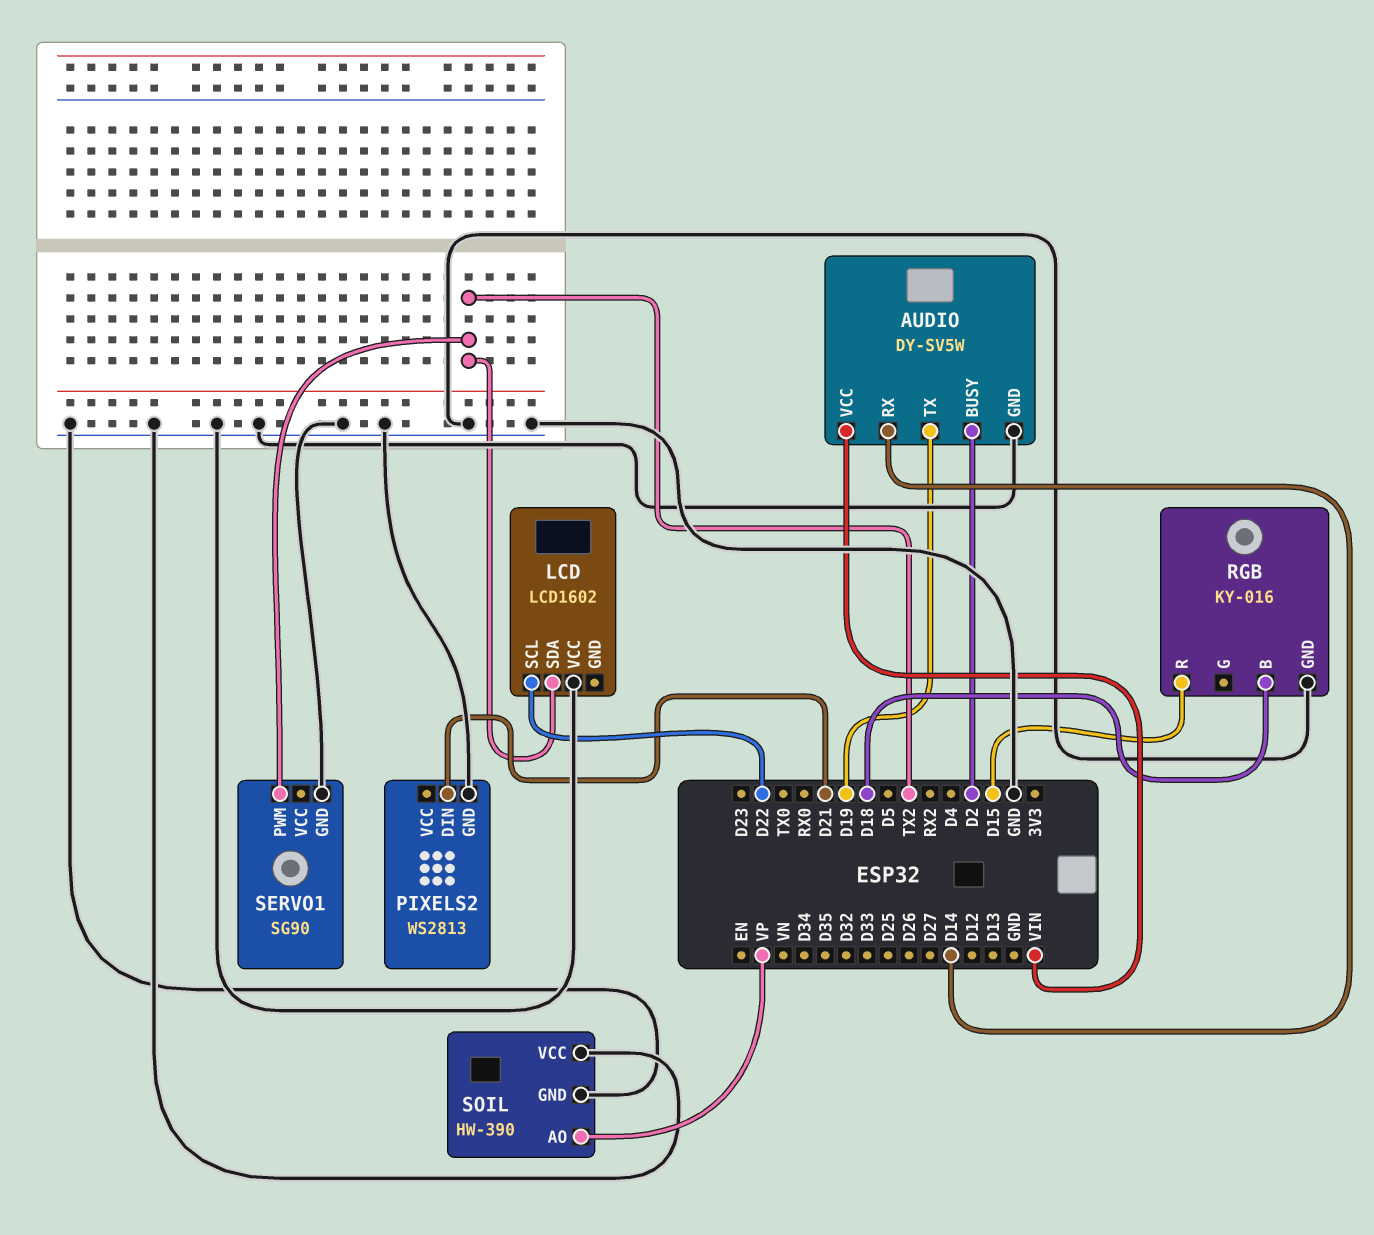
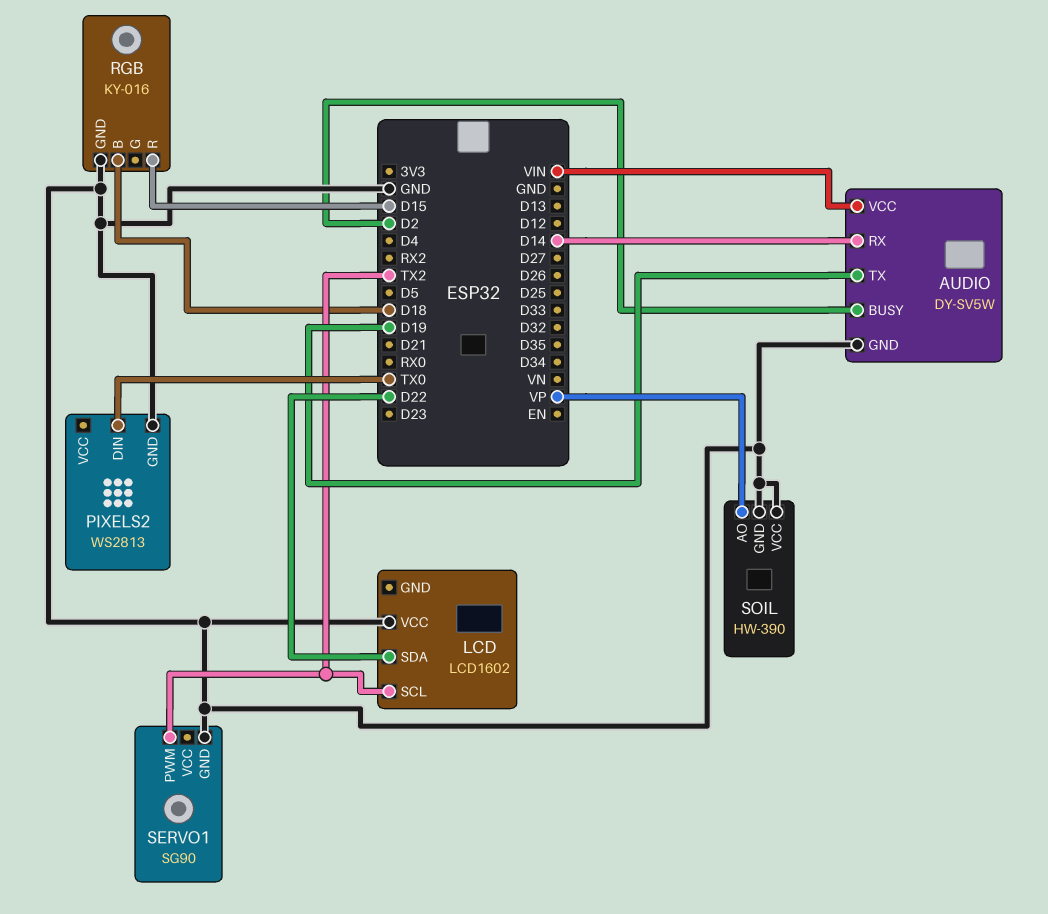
LCD pin SCL: D22 -> TX2
LCD pin SDA: TX2 -> D22
PIXELS2 pin DIN: D21 -> TX0

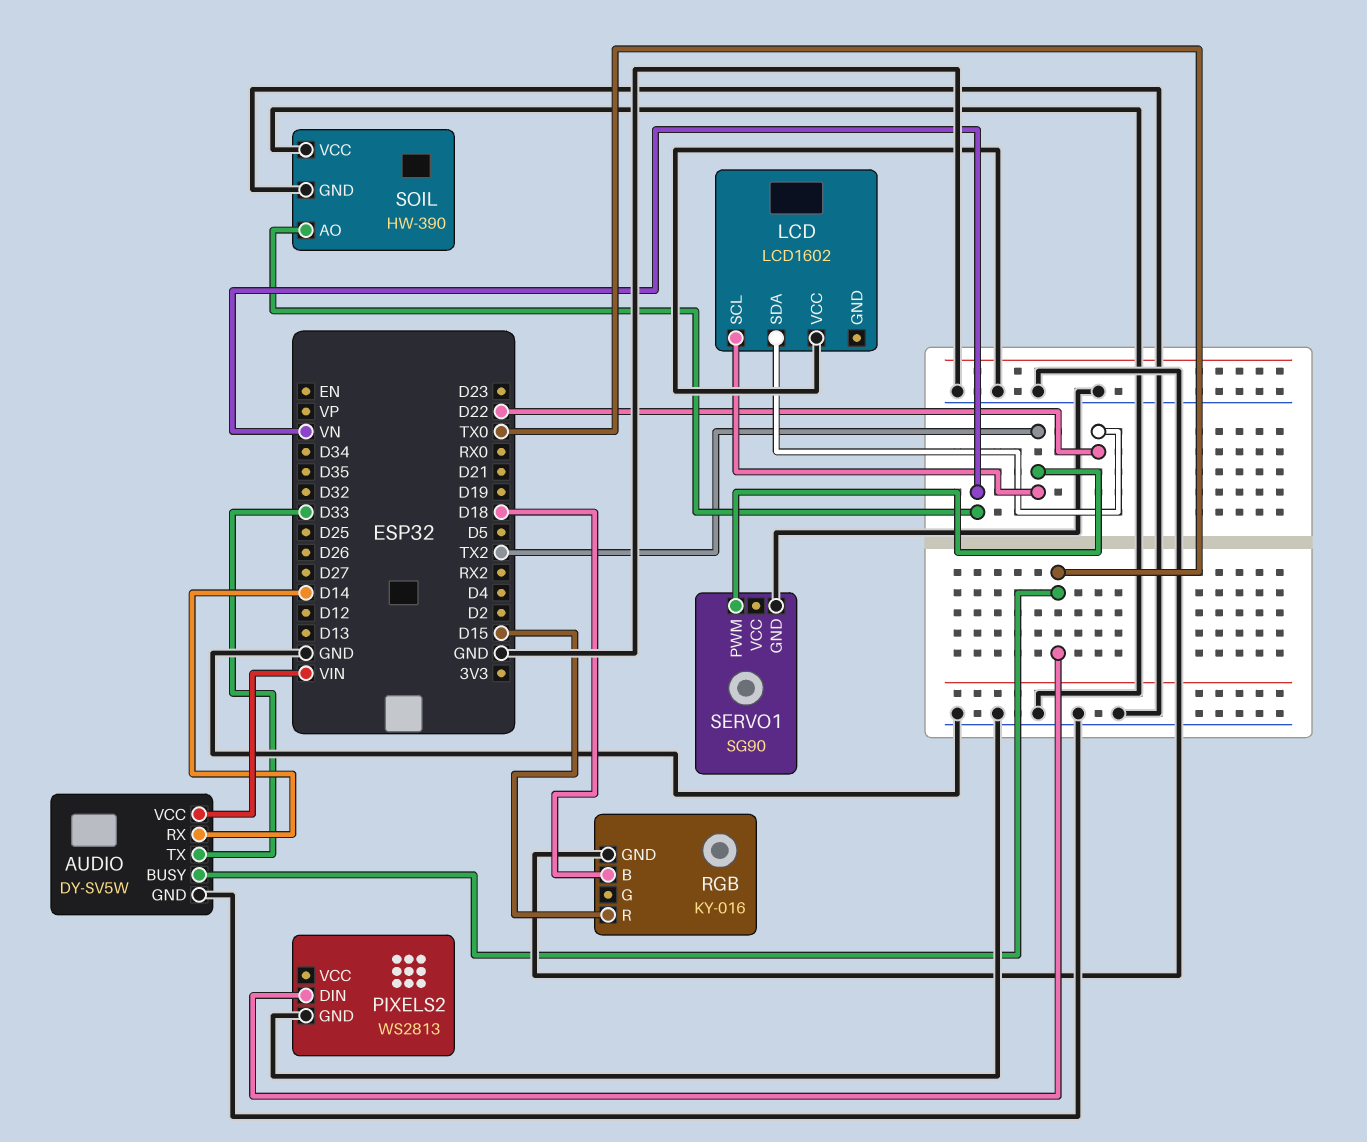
AUDIO pin BUSY: D2 -> TX0
AUDIO pin TX: D19 -> D33
SOIL pin AO: VP -> VN

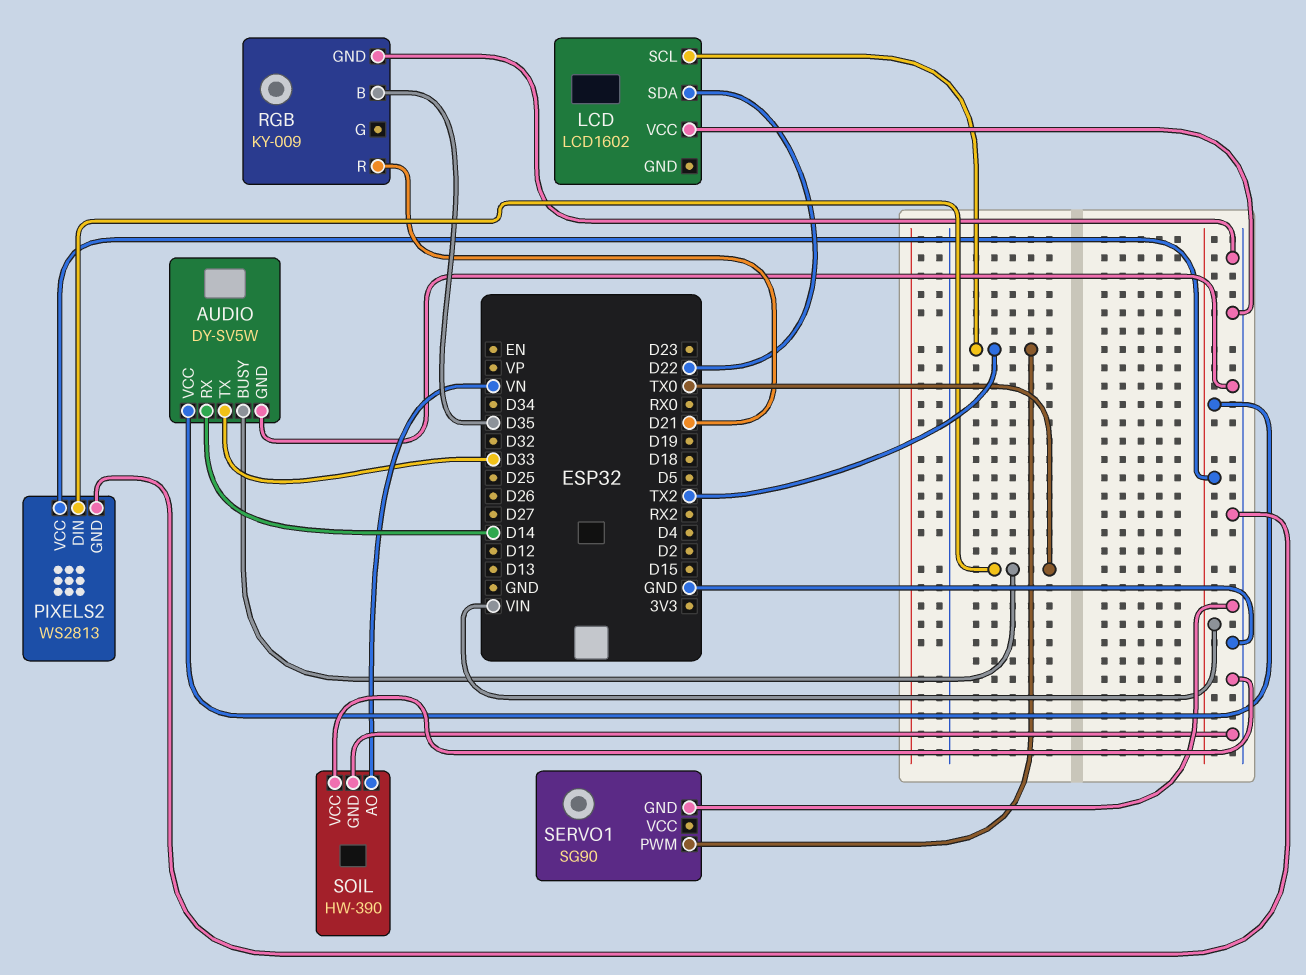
PIXELS2 pin VCC: none -> VIN
RGB: KY-016 -> KY-009
RGB pin B: D18 -> D35
RGB pin R: D15 -> D21

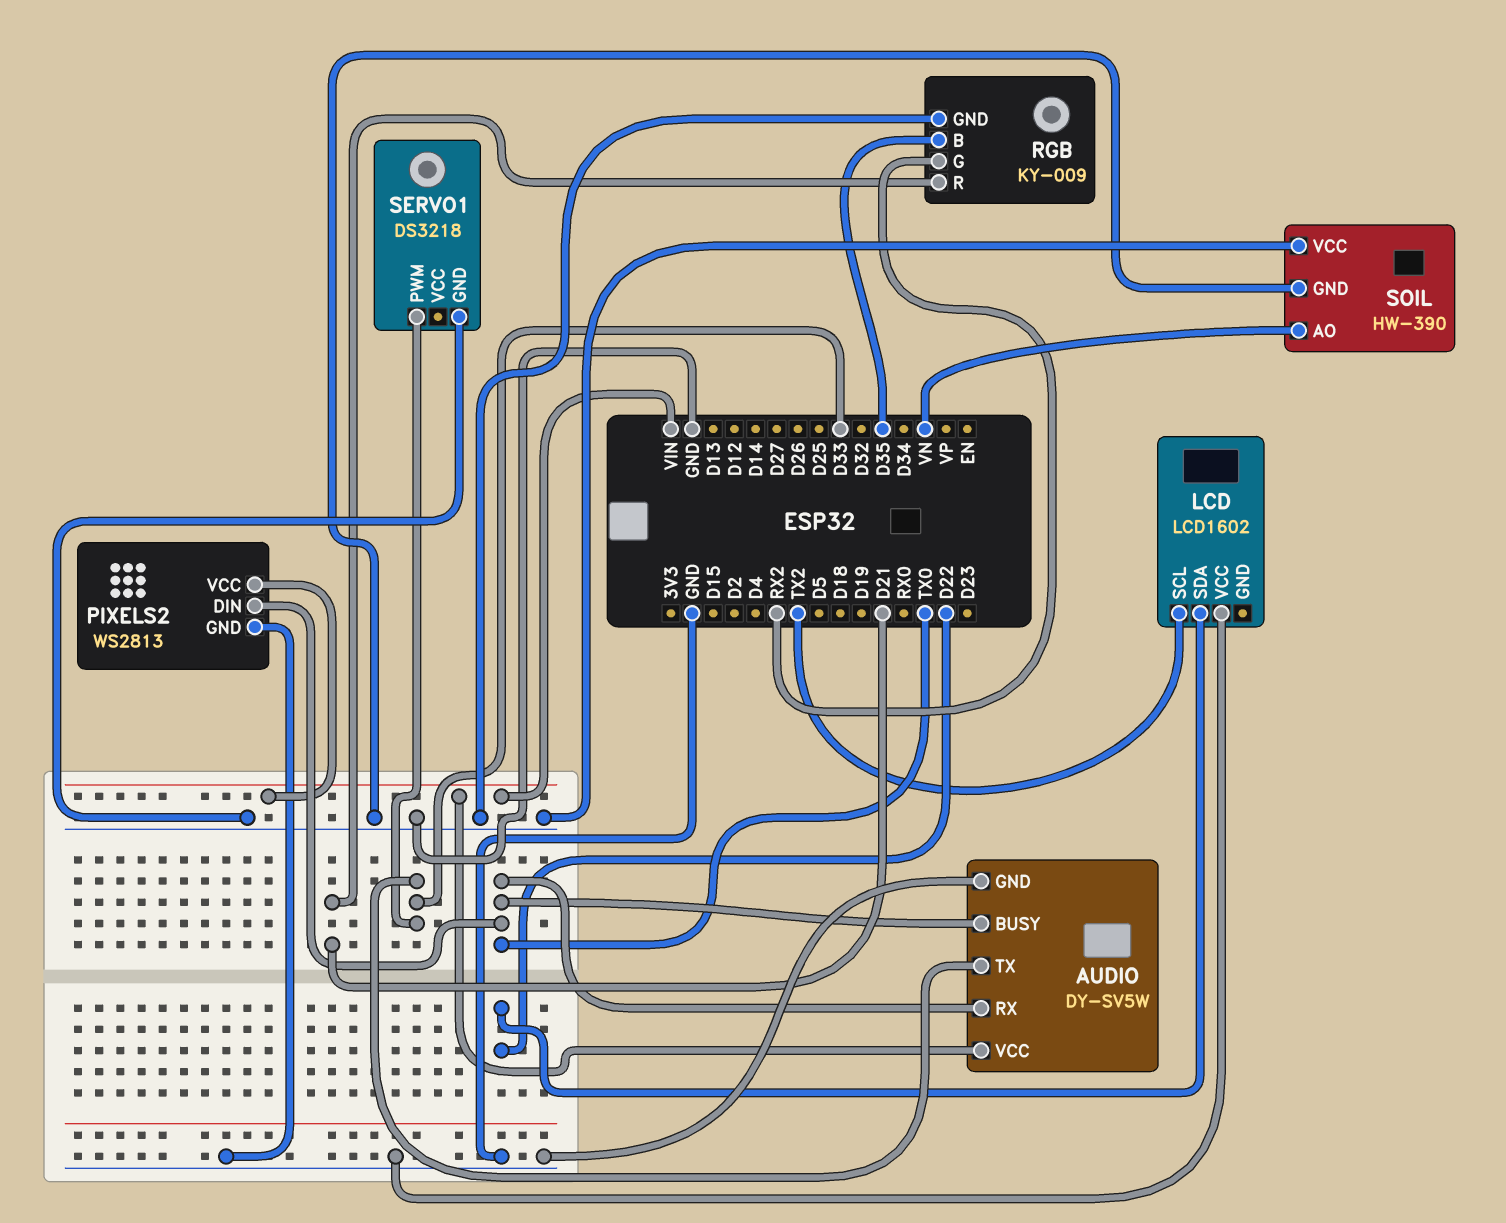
AUDIO pin RX: D14 -> TX0
RGB pin G: none -> RX2
SERVO1: SG90 -> DS3218
SERVO1 pin PWM: TX2 -> D33

